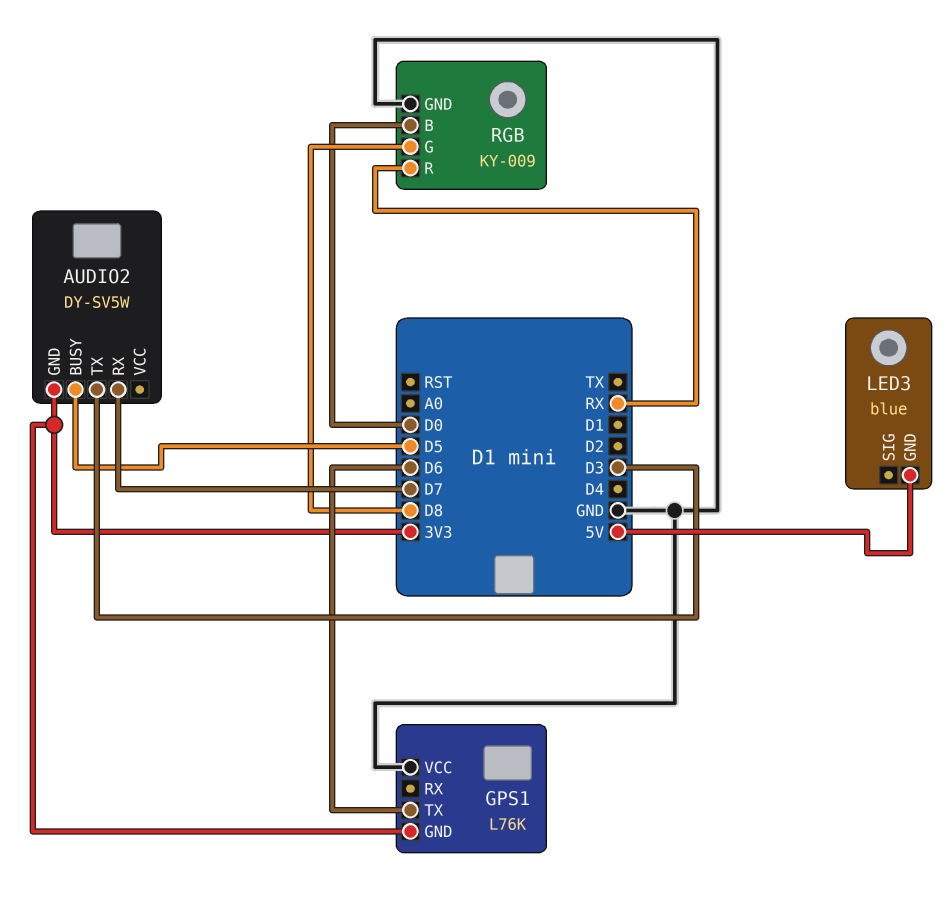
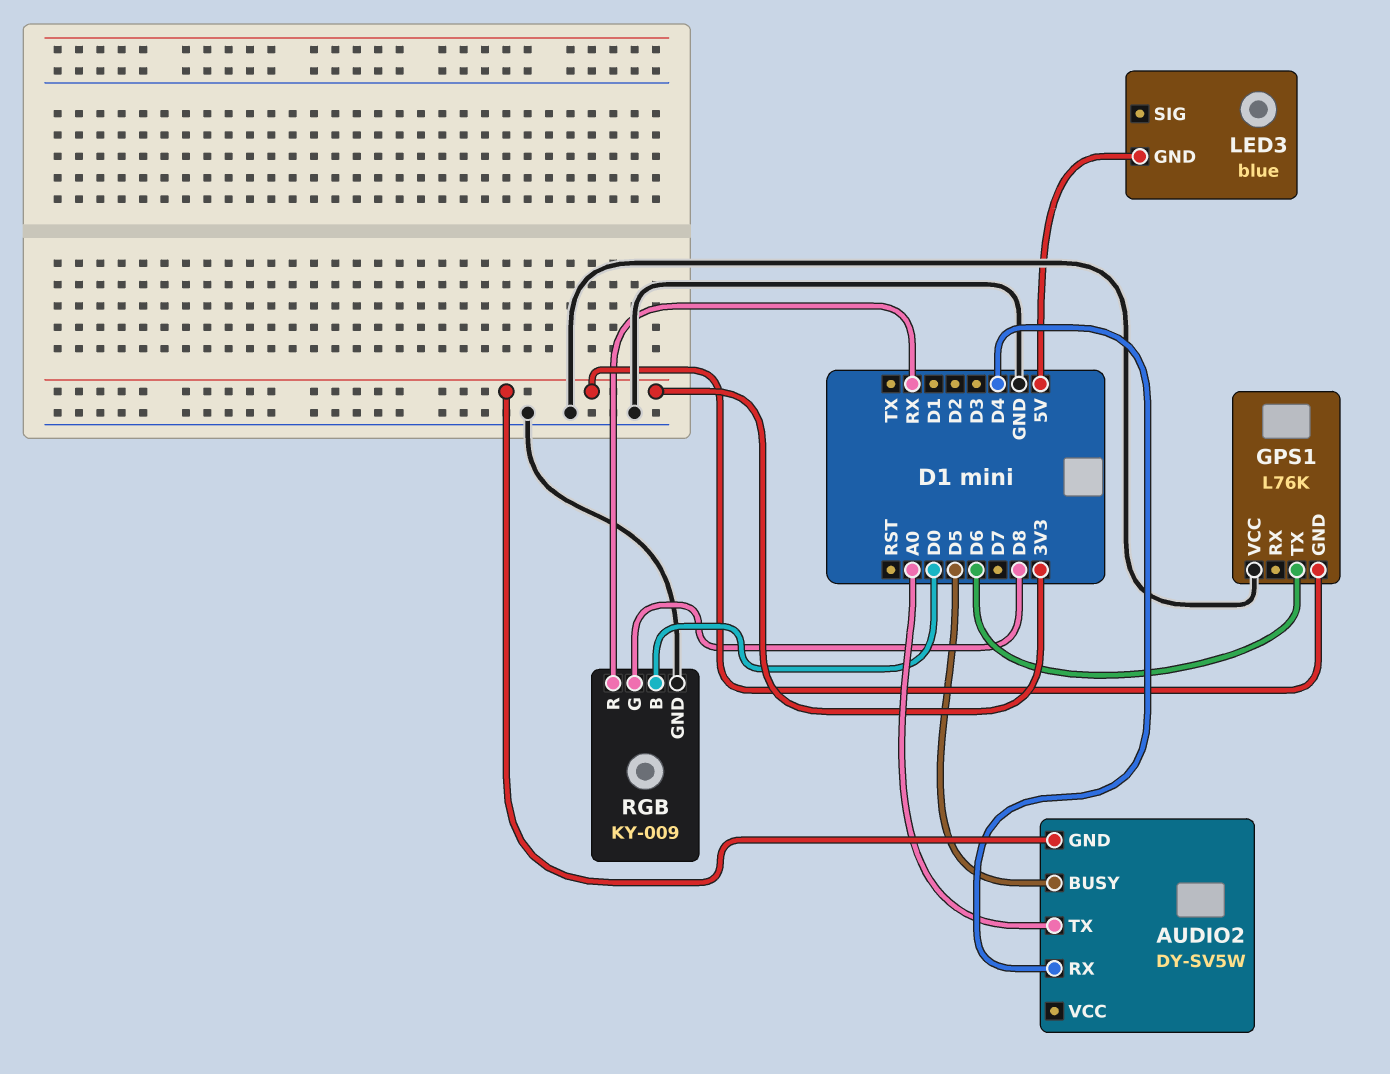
AUDIO2 pin RX: D7 -> D4
AUDIO2 pin TX: D3 -> A0

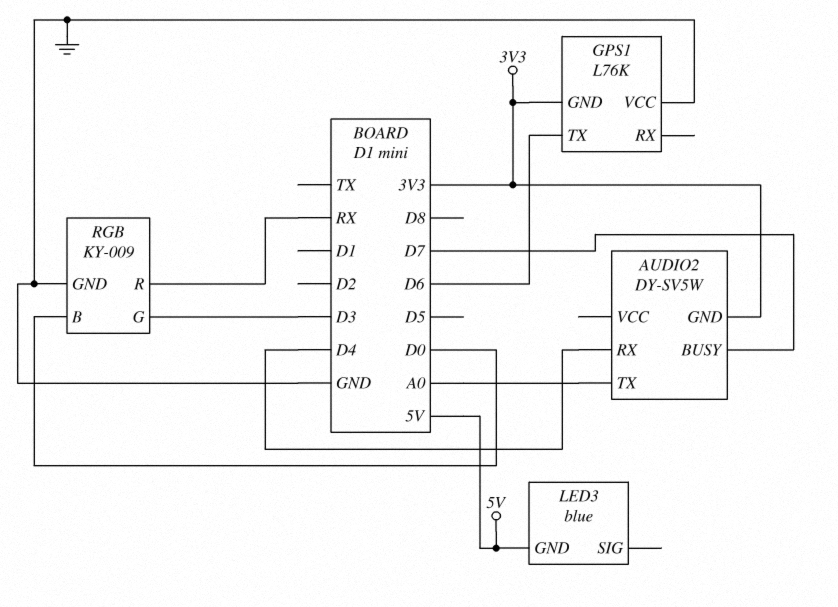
AUDIO2 pin BUSY: D5 -> D7
RGB pin G: D8 -> D3

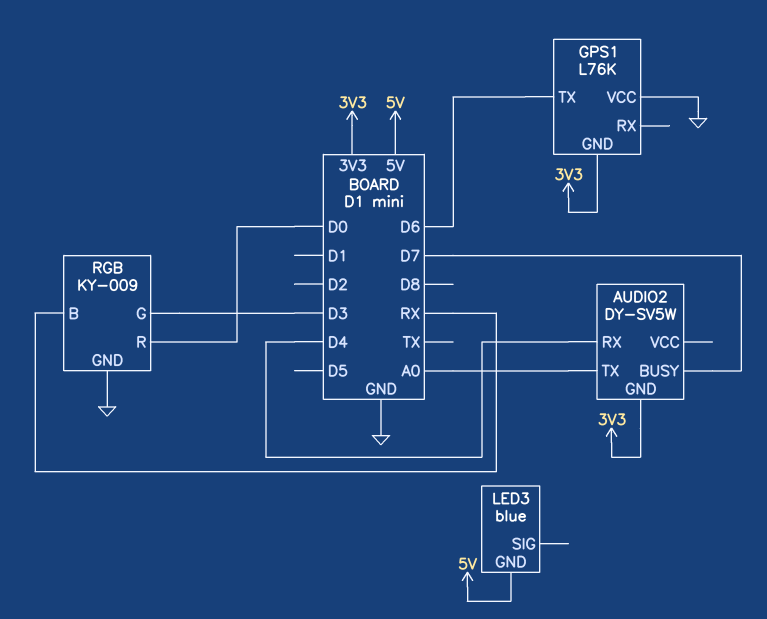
RGB pin B: D0 -> RX
RGB pin R: RX -> D0

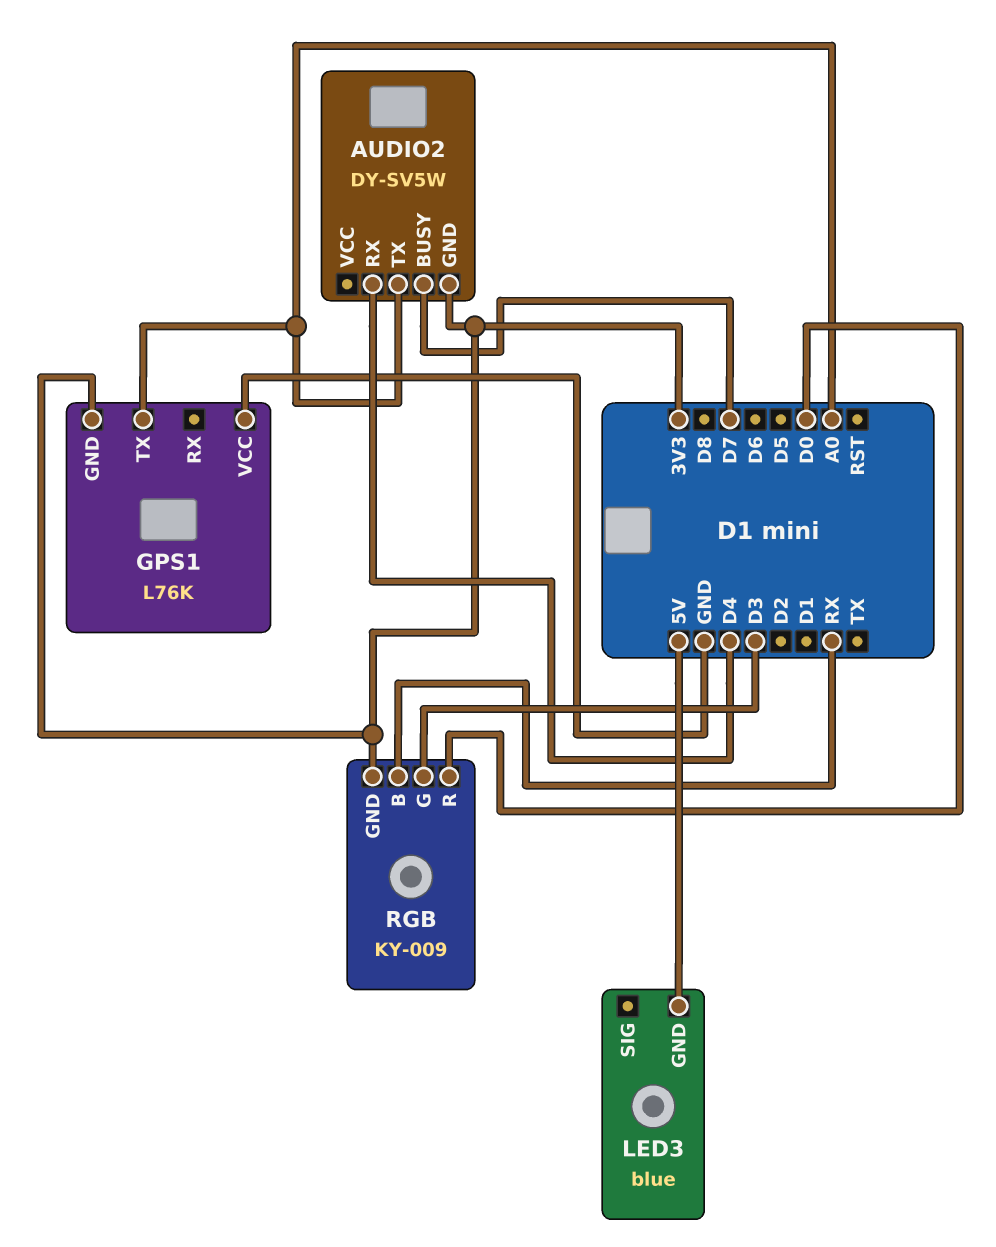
GPS1 pin TX: D6 -> A0
RGB pin GND: GND -> 3V3

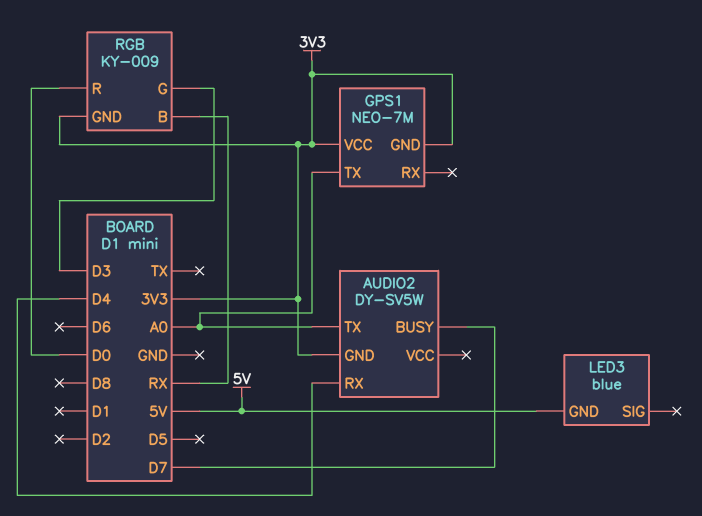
GPS1: L76K -> NEO-7M
GPS1 pin VCC: GND -> 3V3

